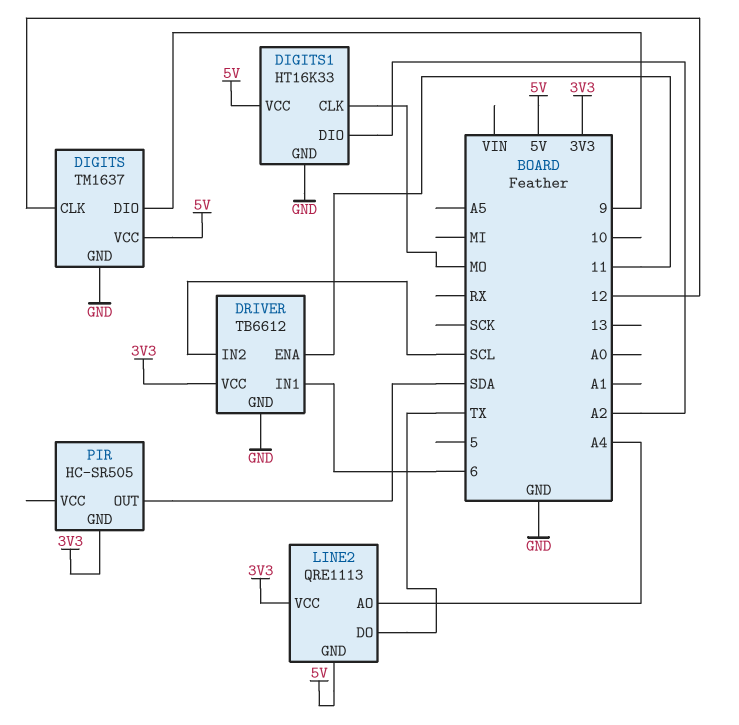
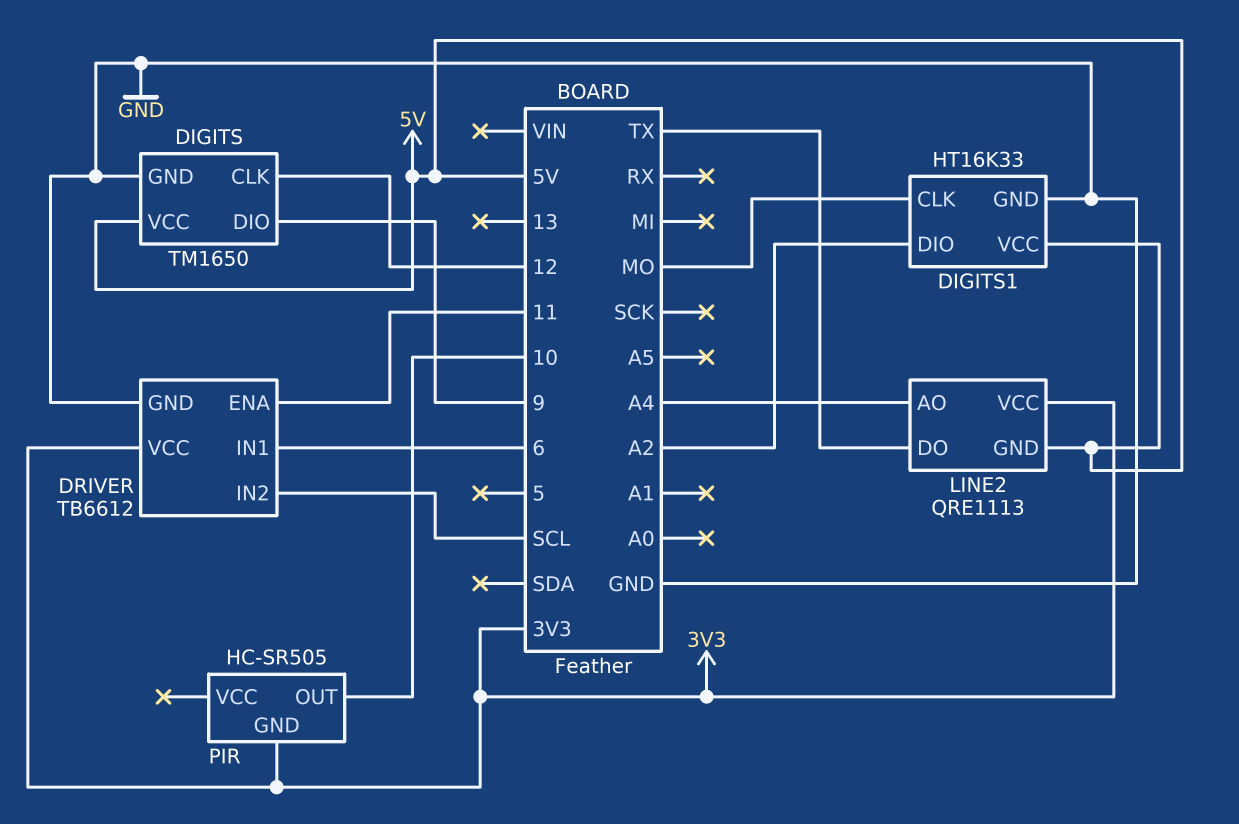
DIGITS: TM1637 -> TM1650
PIR pin OUT: SDA -> 10

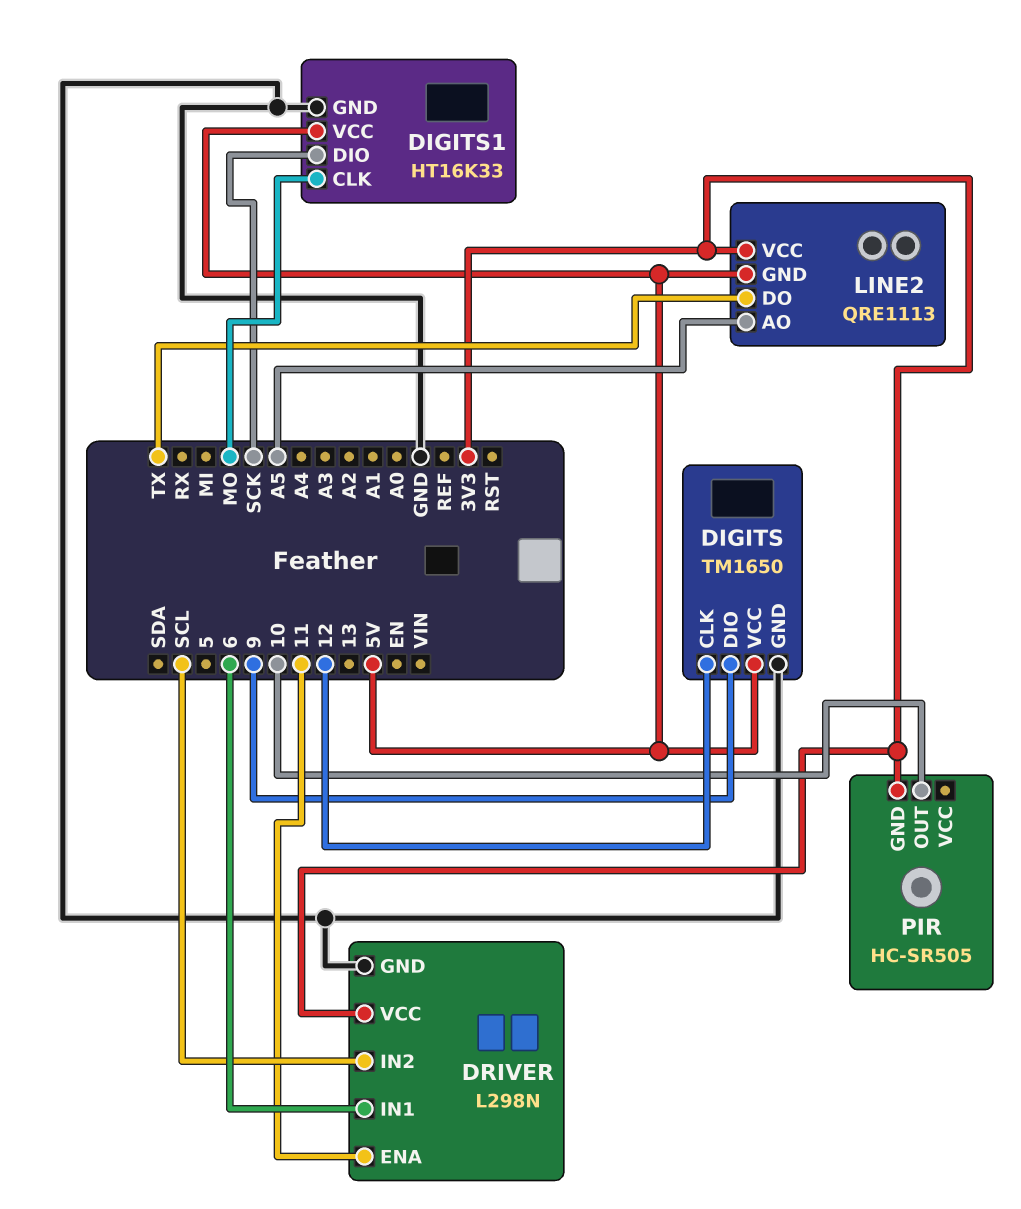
DIGITS1 pin DIO: A2 -> SCK
DRIVER: TB6612 -> L298N
LINE2 pin AO: A4 -> A5

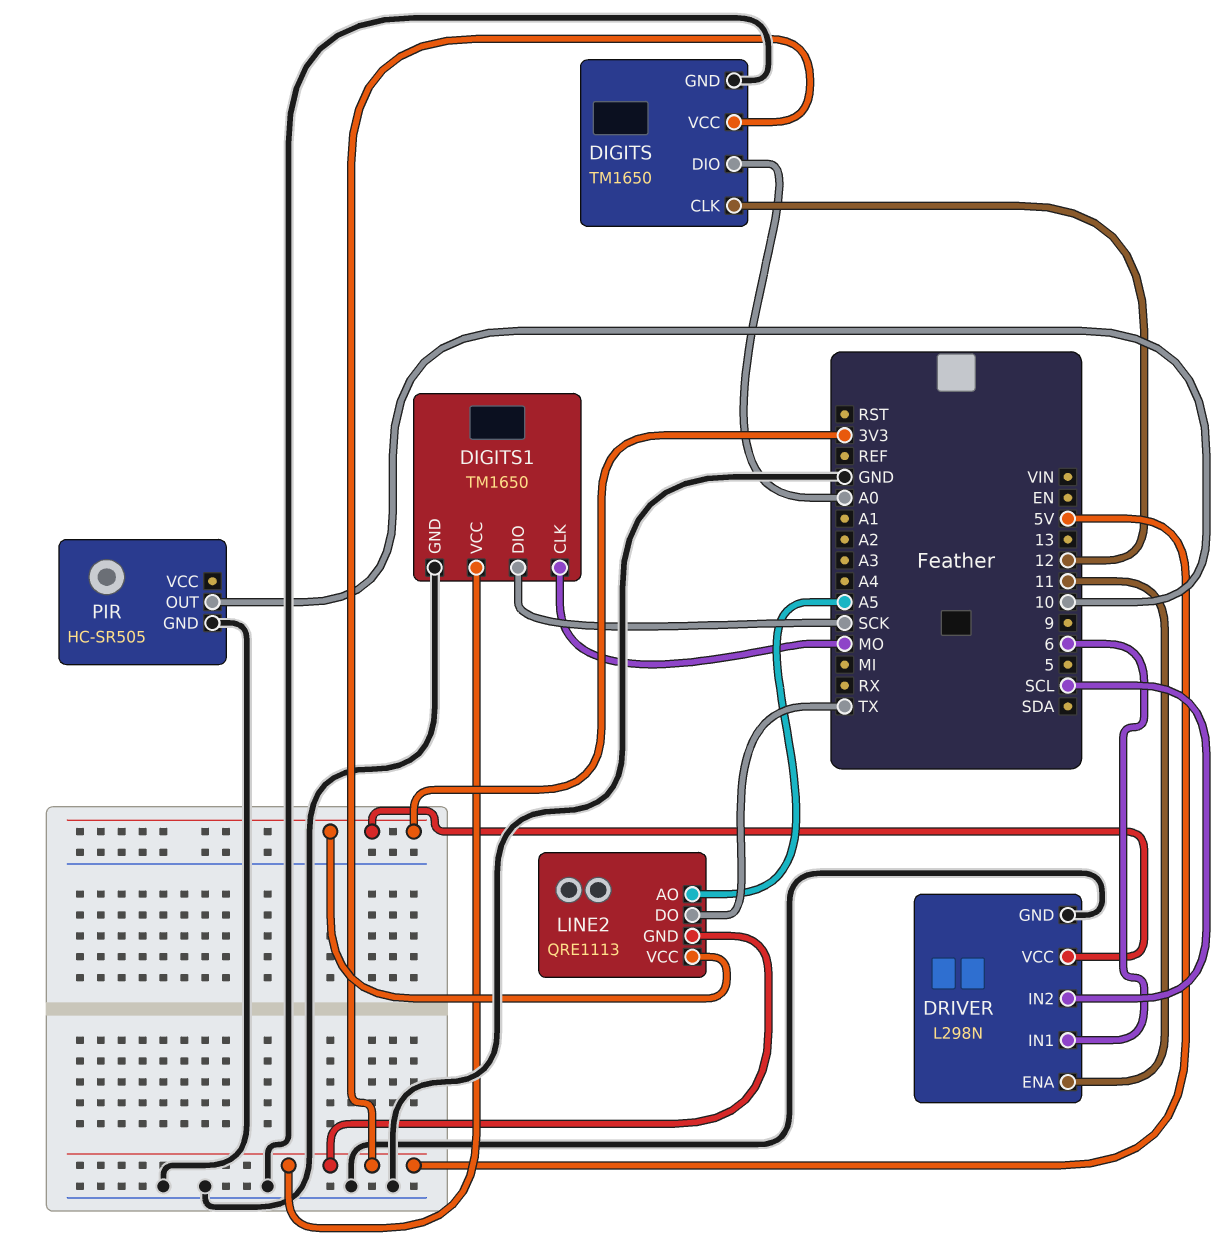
DIGITS pin DIO: 9 -> A0
DIGITS1: HT16K33 -> TM1650
PIR pin GND: 3V3 -> GND

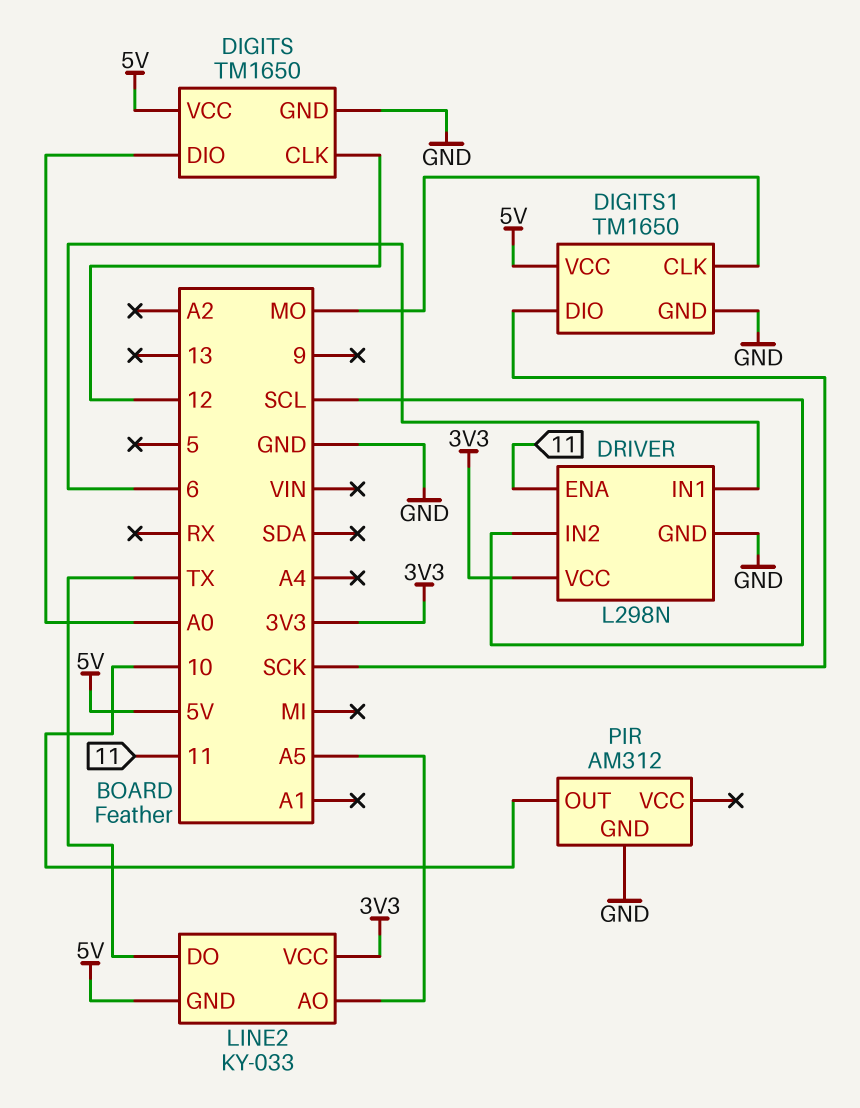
LINE2: QRE1113 -> KY-033
PIR: HC-SR505 -> AM312

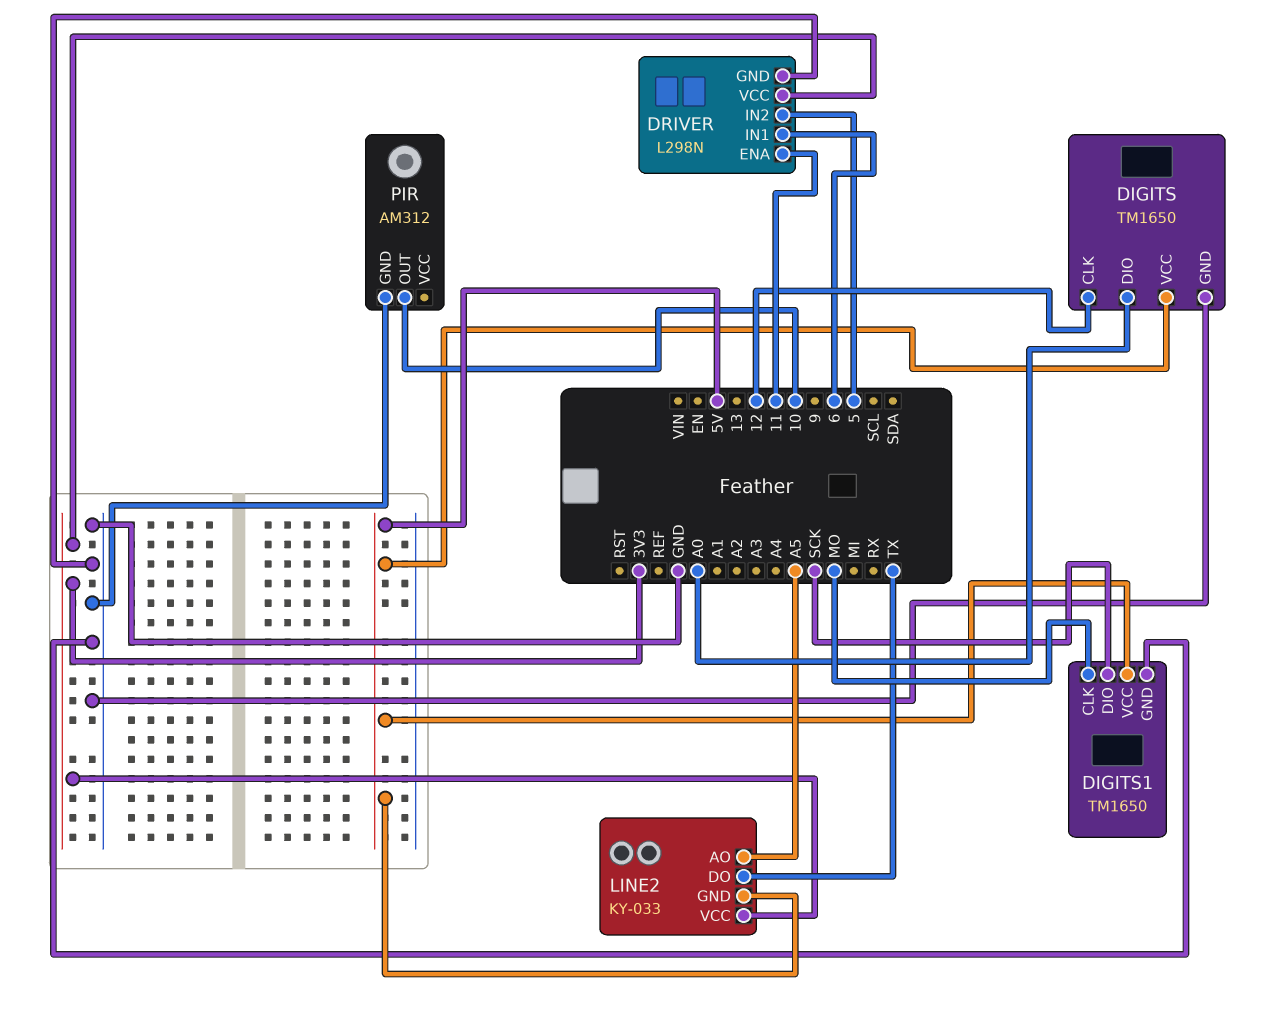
DRIVER pin IN2: SCL -> 5

